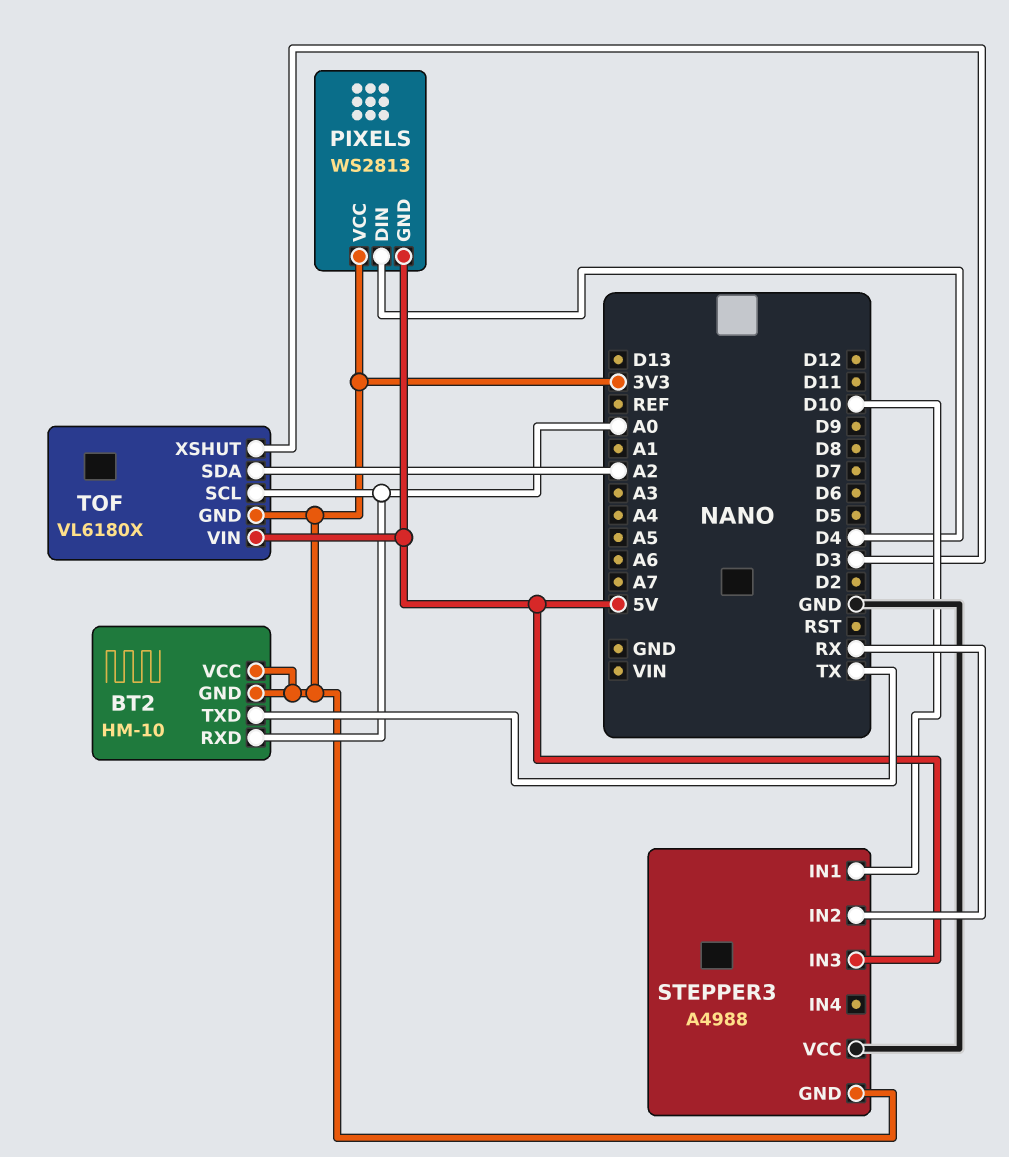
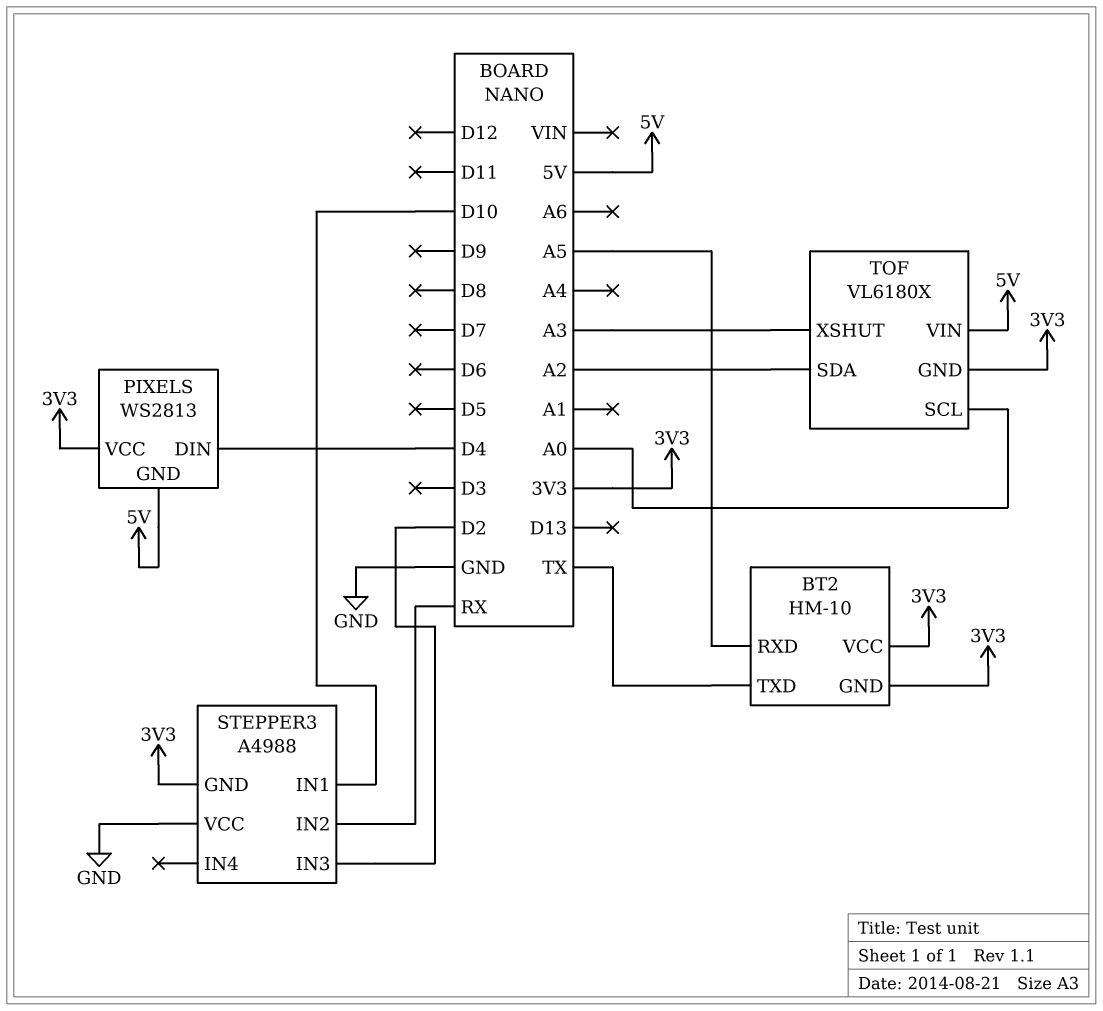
BT2 pin RXD: A0 -> A5
STEPPER3 pin IN3: 5V -> D2
TOF pin XSHUT: D3 -> A3

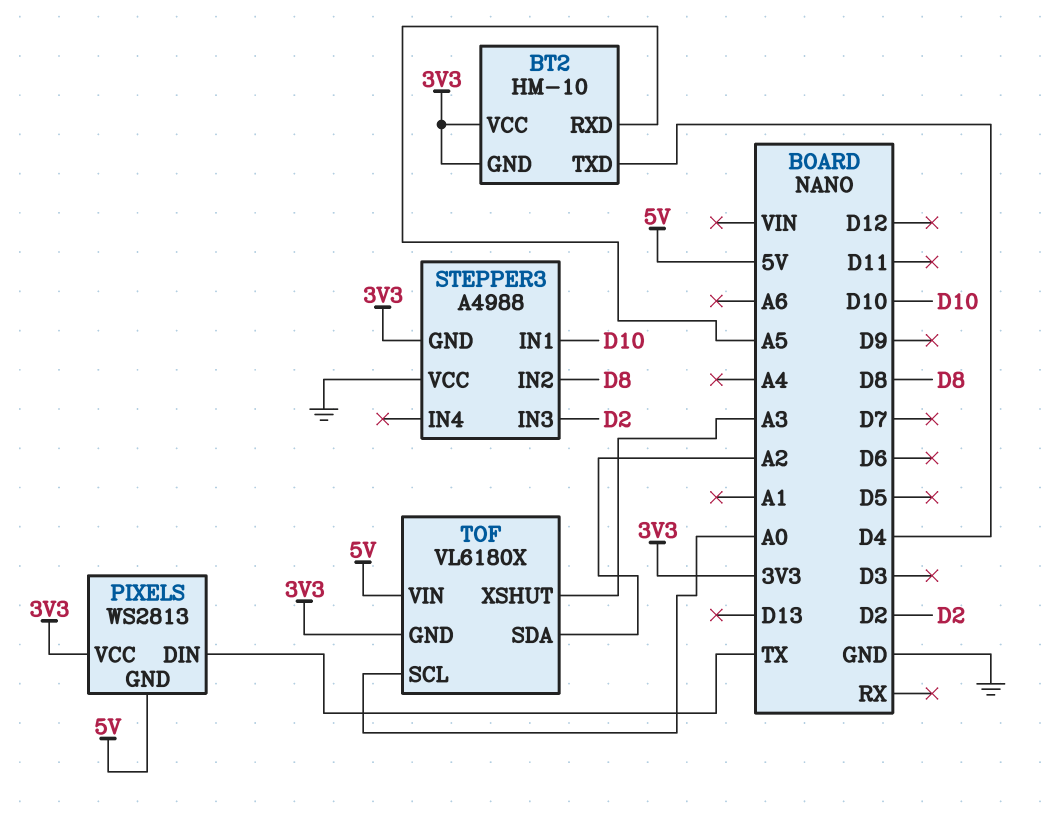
BT2 pin TXD: TX -> D4
PIXELS pin DIN: D4 -> TX
STEPPER3 pin IN2: RX -> D8

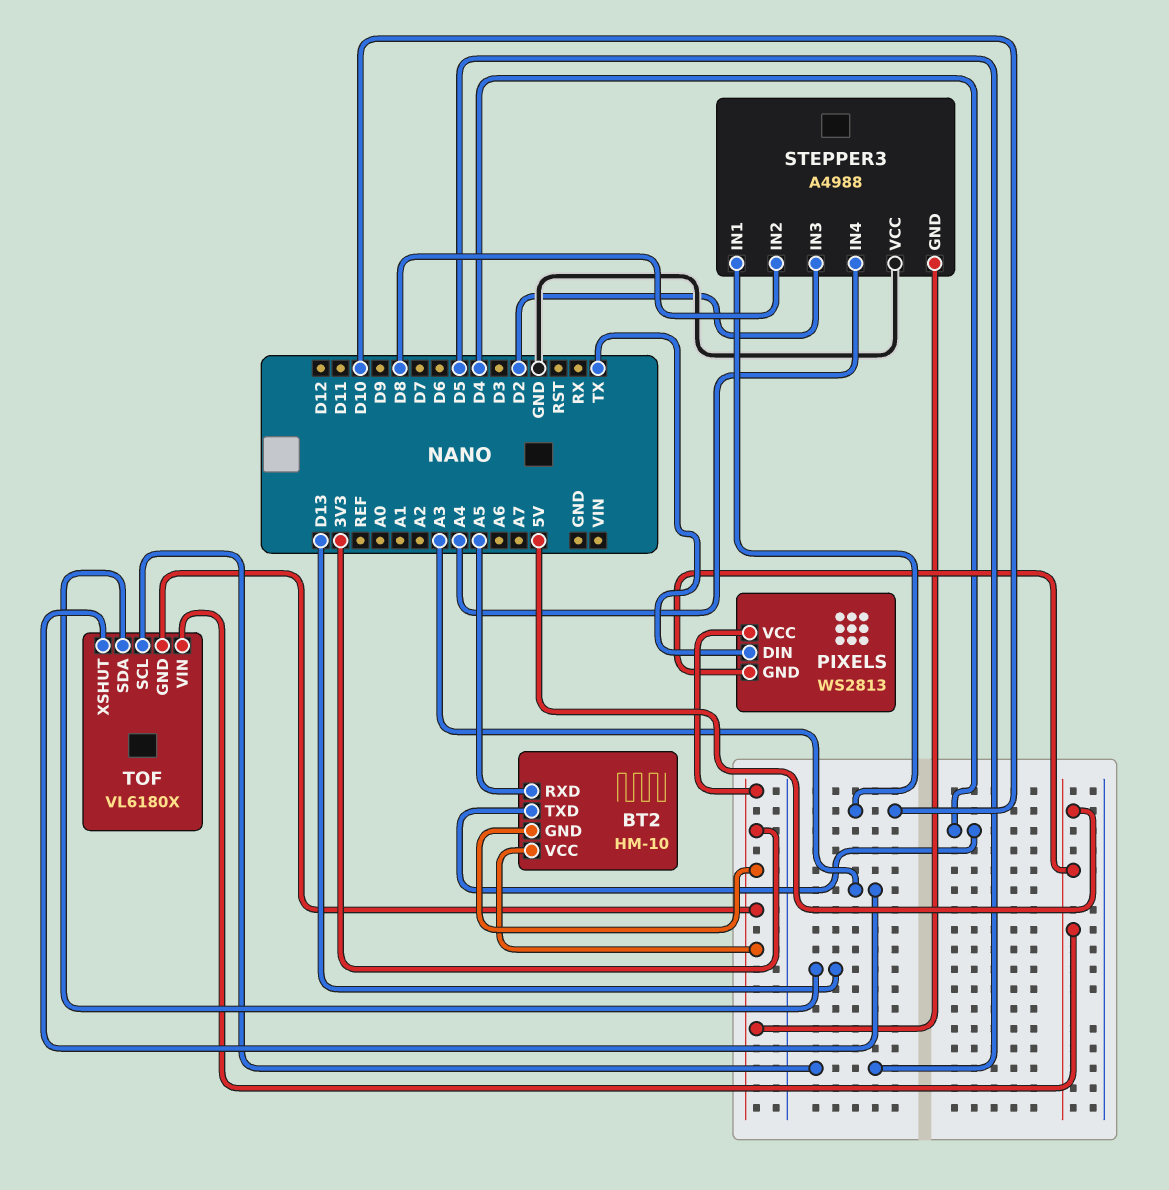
STEPPER3 pin IN4: none -> A4
TOF pin SCL: A0 -> D5
TOF pin SDA: A2 -> D13

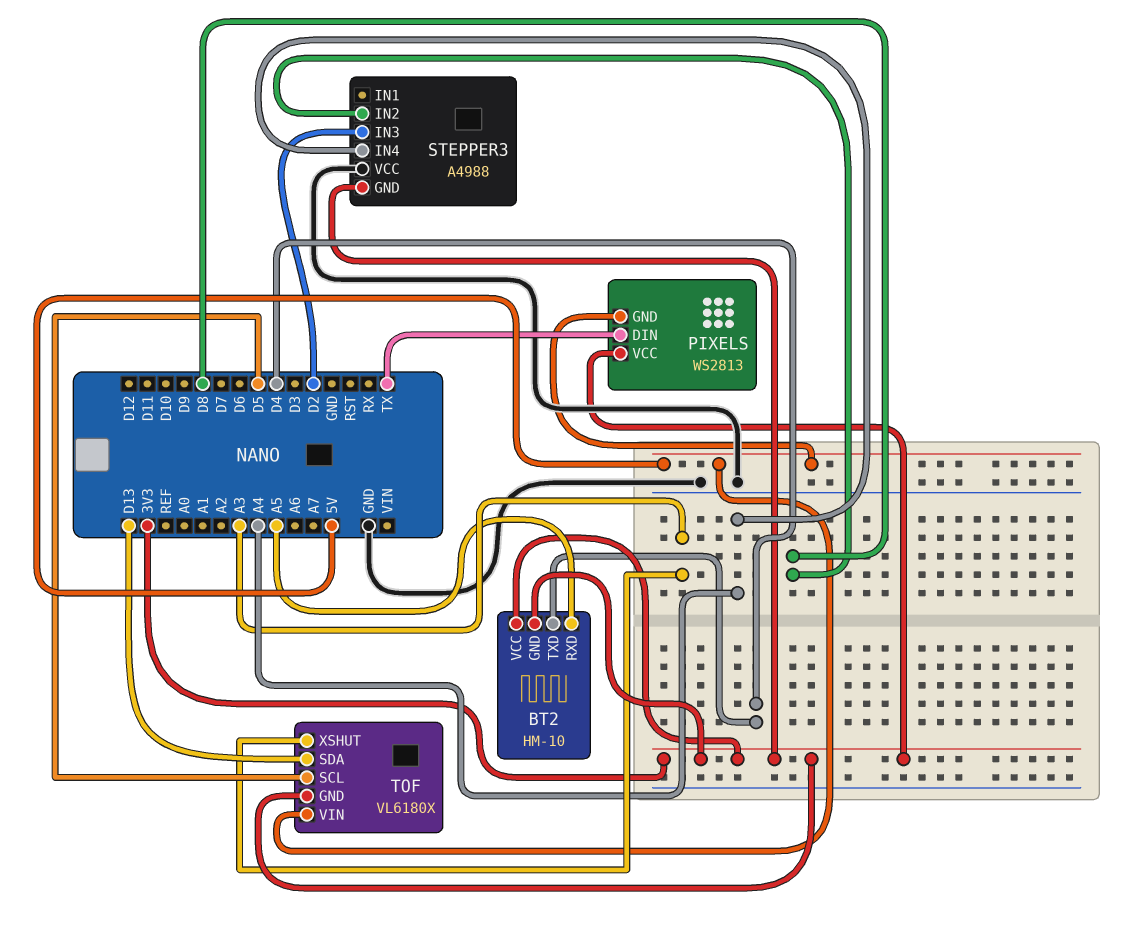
STEPPER3 pin IN1: D10 -> none

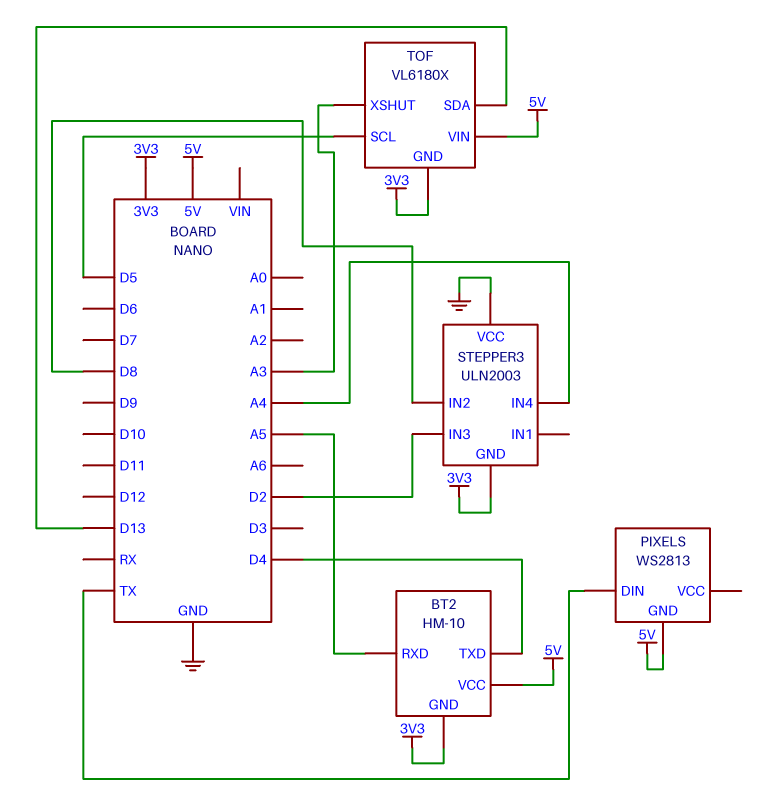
BT2 pin VCC: 3V3 -> 5V
PIXELS pin VCC: 3V3 -> none
STEPPER3: A4988 -> ULN2003

